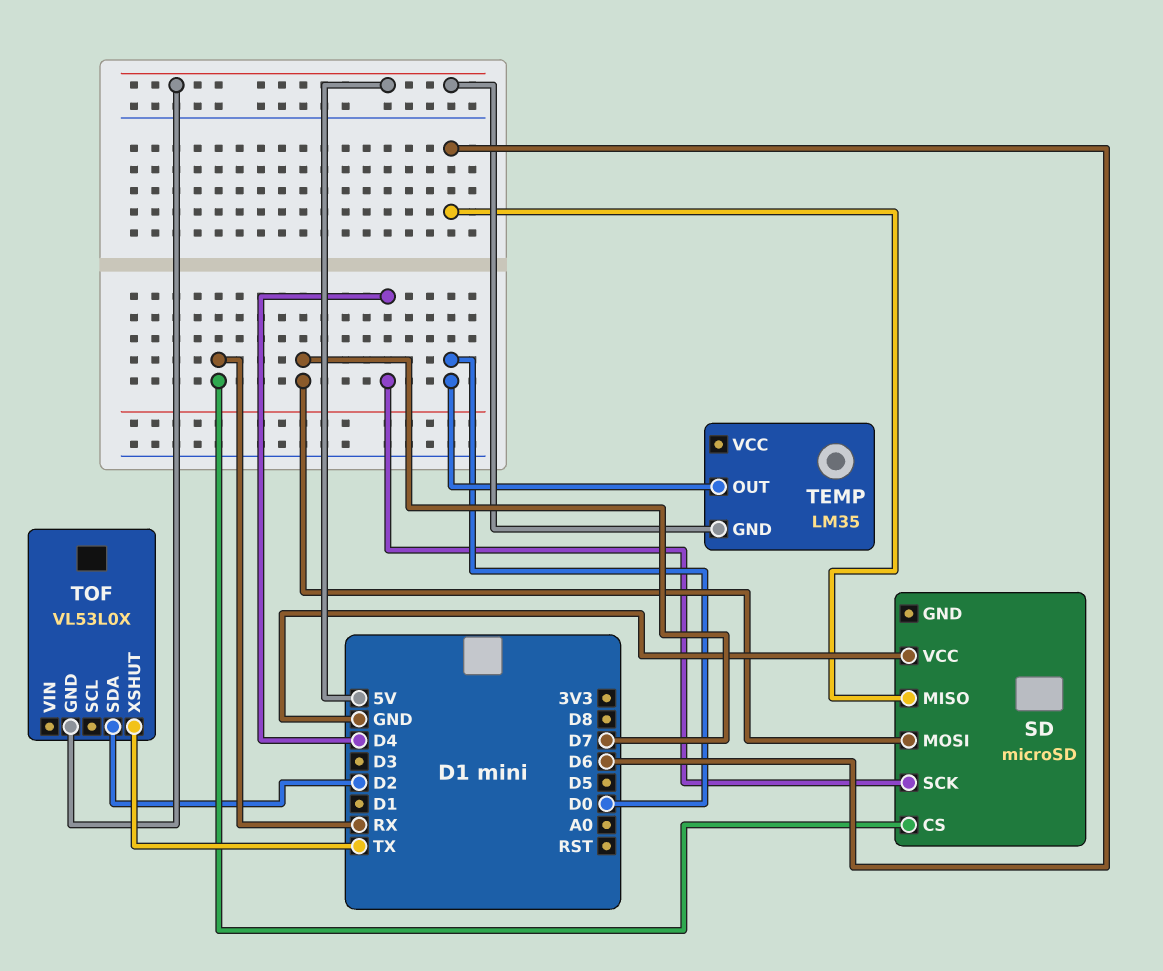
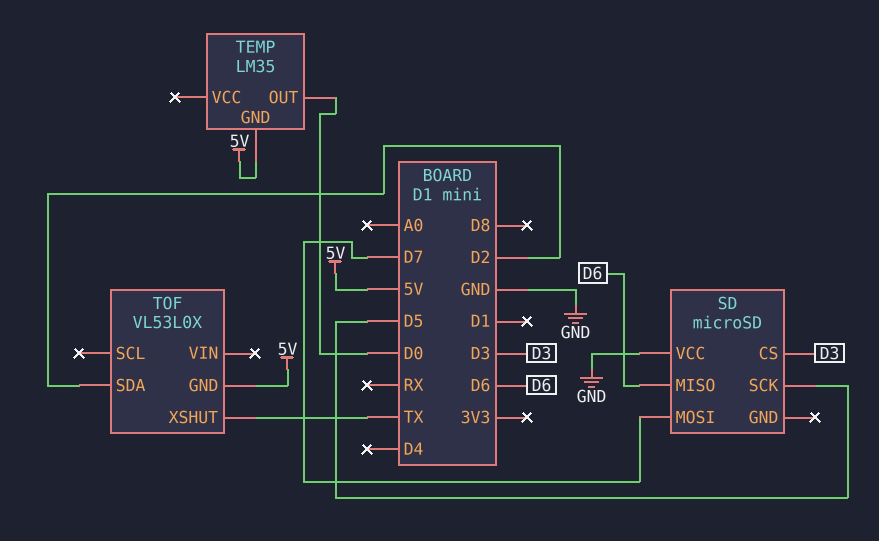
SD pin CS: RX -> D3
SD pin SCK: D4 -> D5

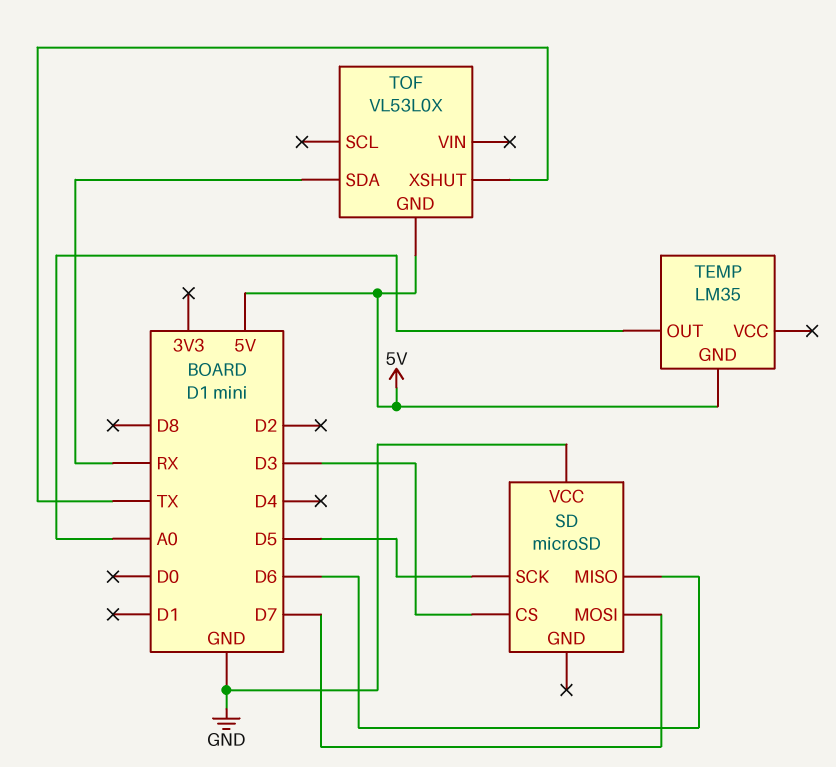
TEMP pin OUT: D0 -> A0
TOF pin SDA: D2 -> RX

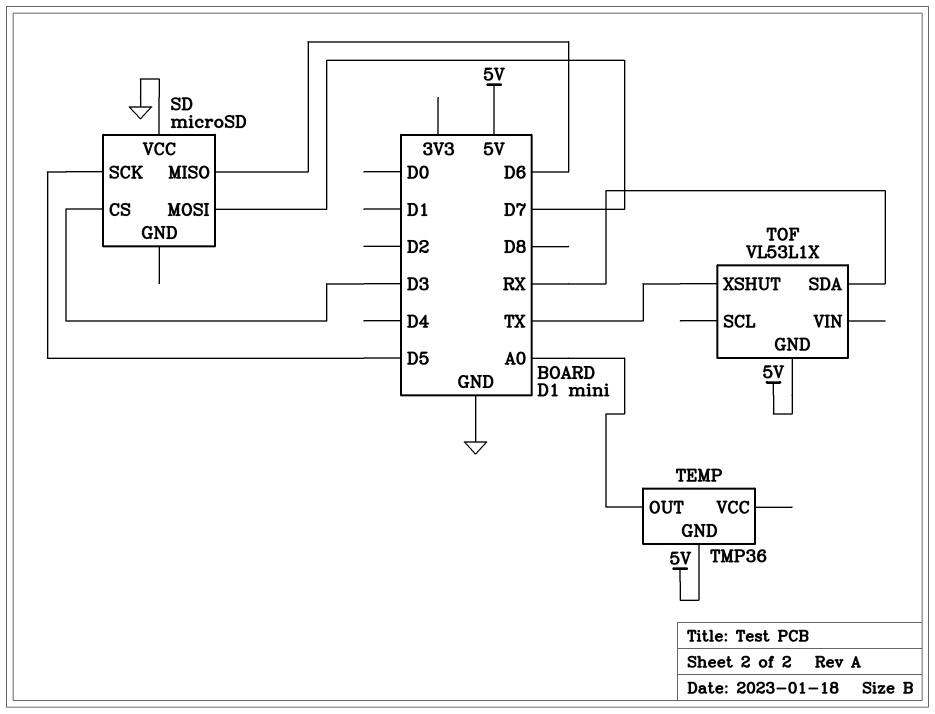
TEMP: LM35 -> TMP36
TOF: VL53L0X -> VL53L1X

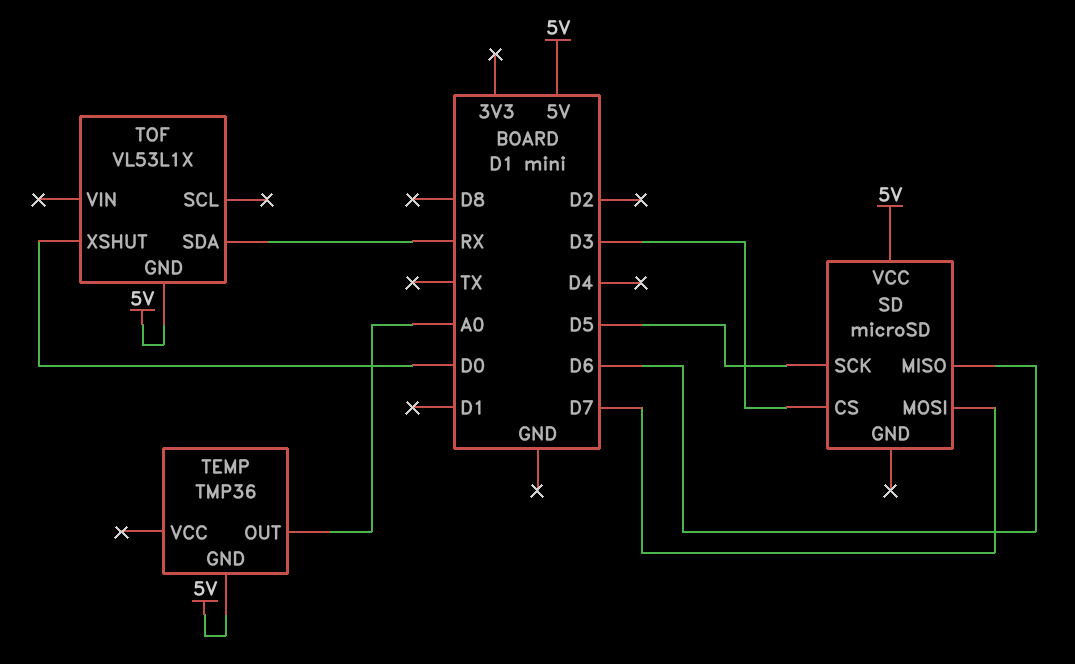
SD pin VCC: GND -> 5V
TOF pin XSHUT: TX -> D0

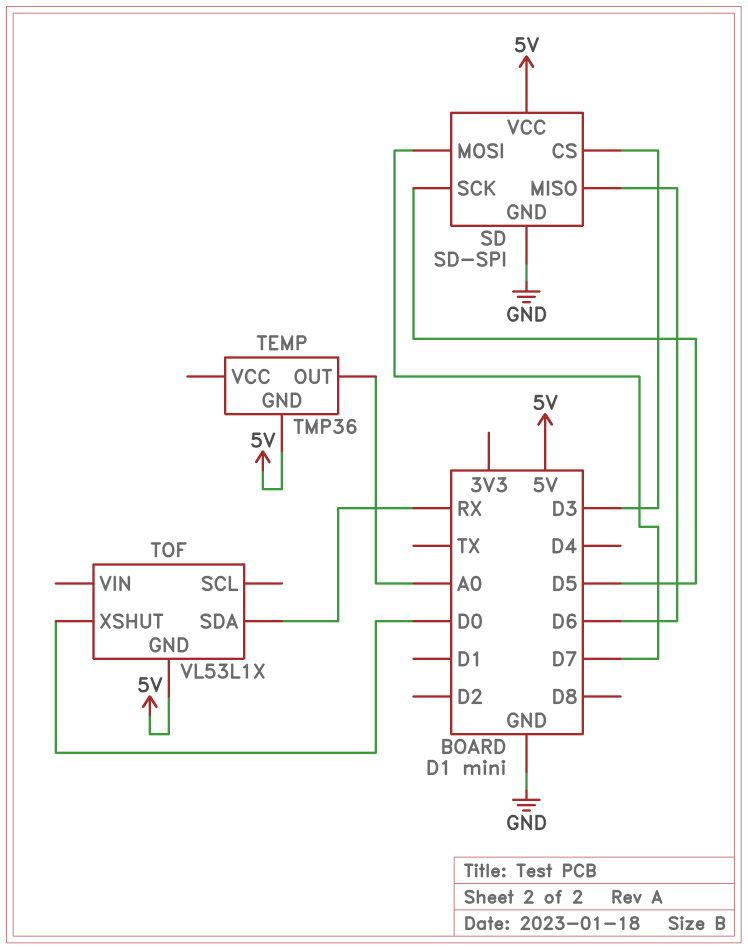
SD: microSD -> SD-SPI
SD pin GND: none -> GND

